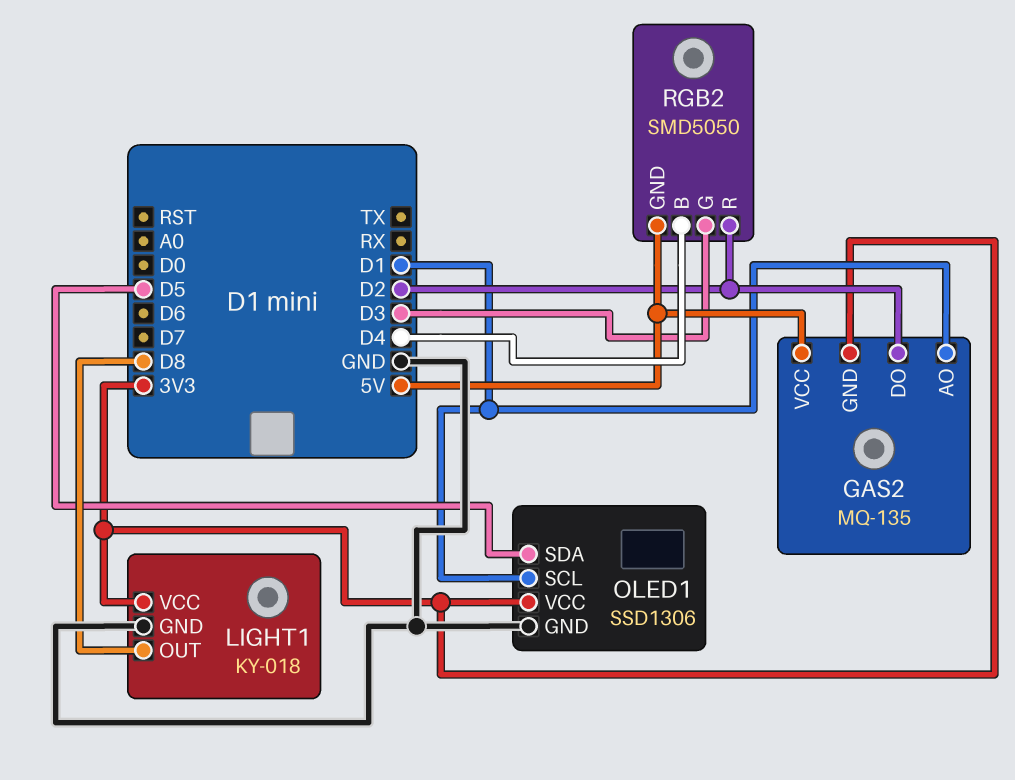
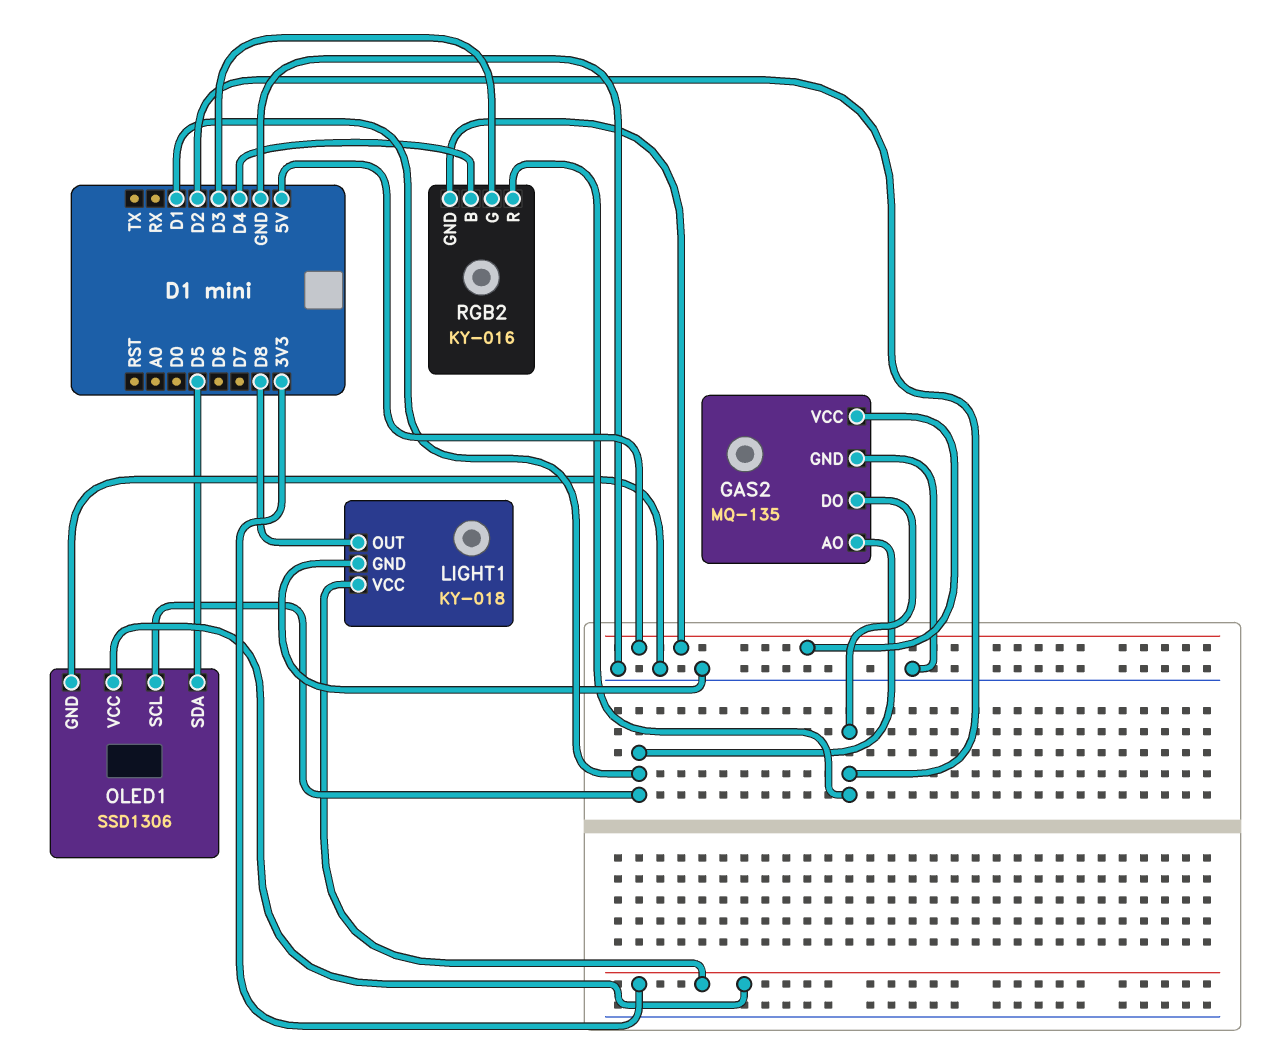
GAS2 pin GND: 3V3 -> GND
RGB2: SMD5050 -> KY-016

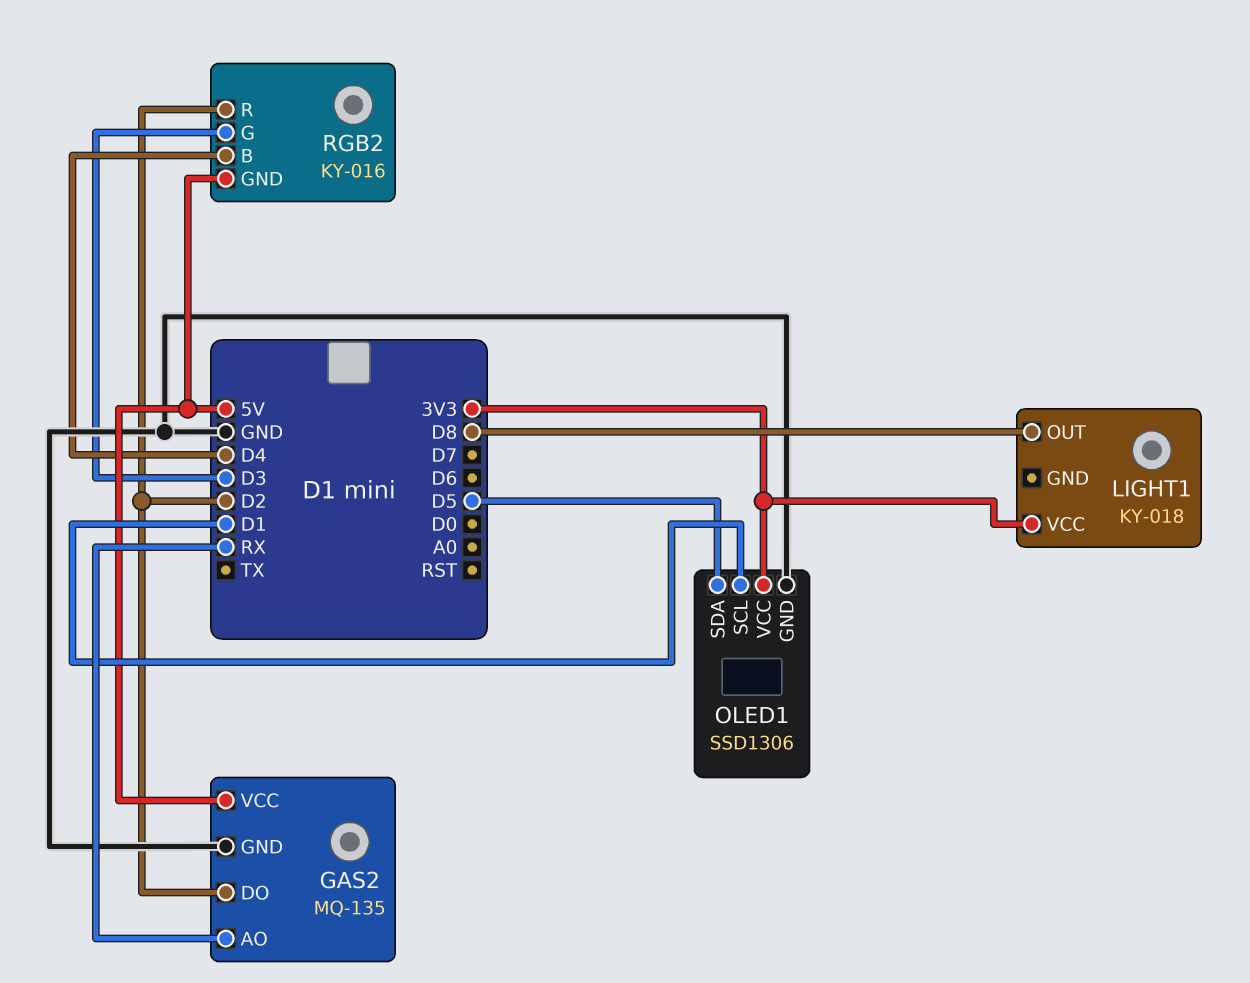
GAS2 pin AO: D1 -> RX
LIGHT1 pin GND: GND -> none

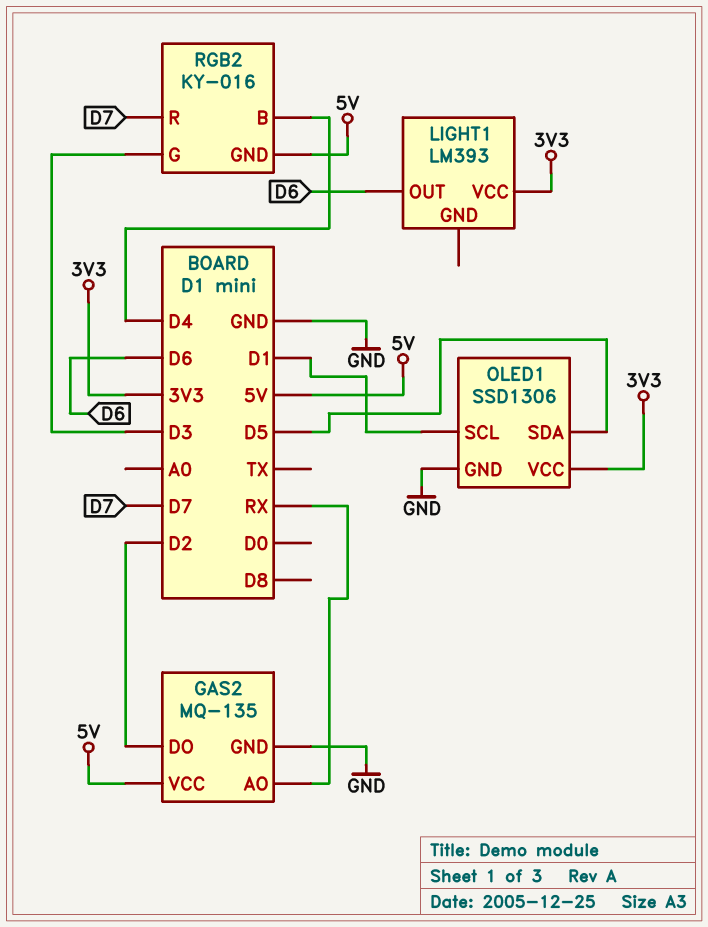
LIGHT1: KY-018 -> LM393
LIGHT1 pin OUT: D8 -> D6
RGB2 pin R: D2 -> D7

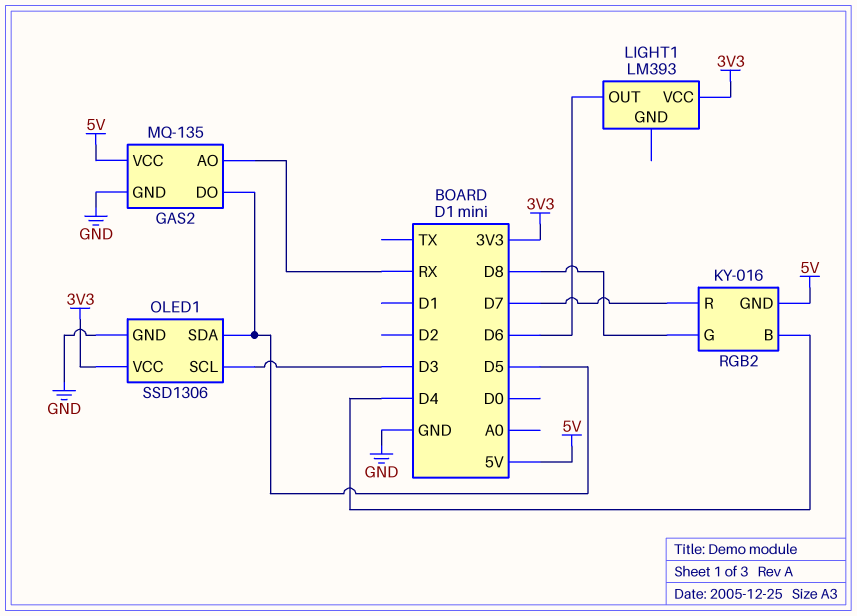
GAS2 pin DO: D2 -> D5
OLED1 pin SCL: D1 -> D3
RGB2 pin G: D3 -> D8

